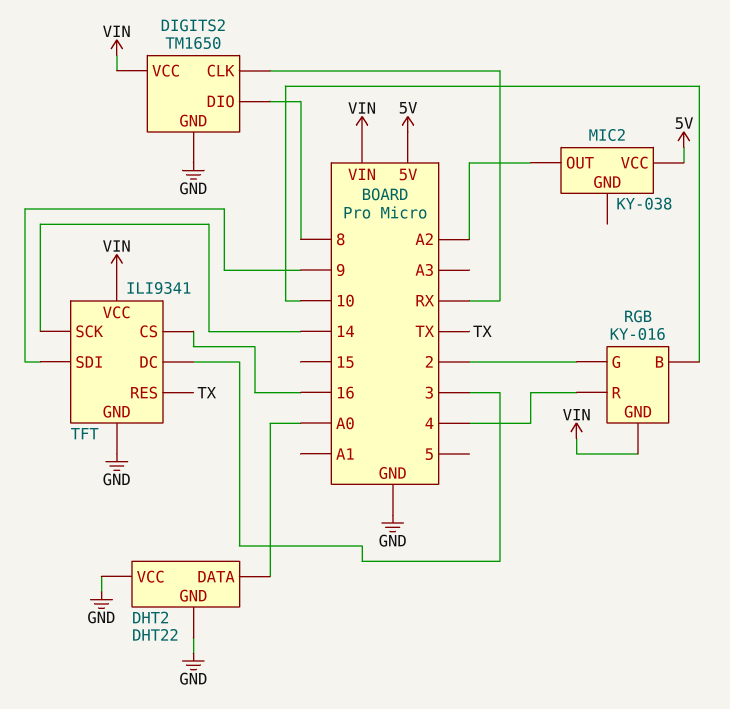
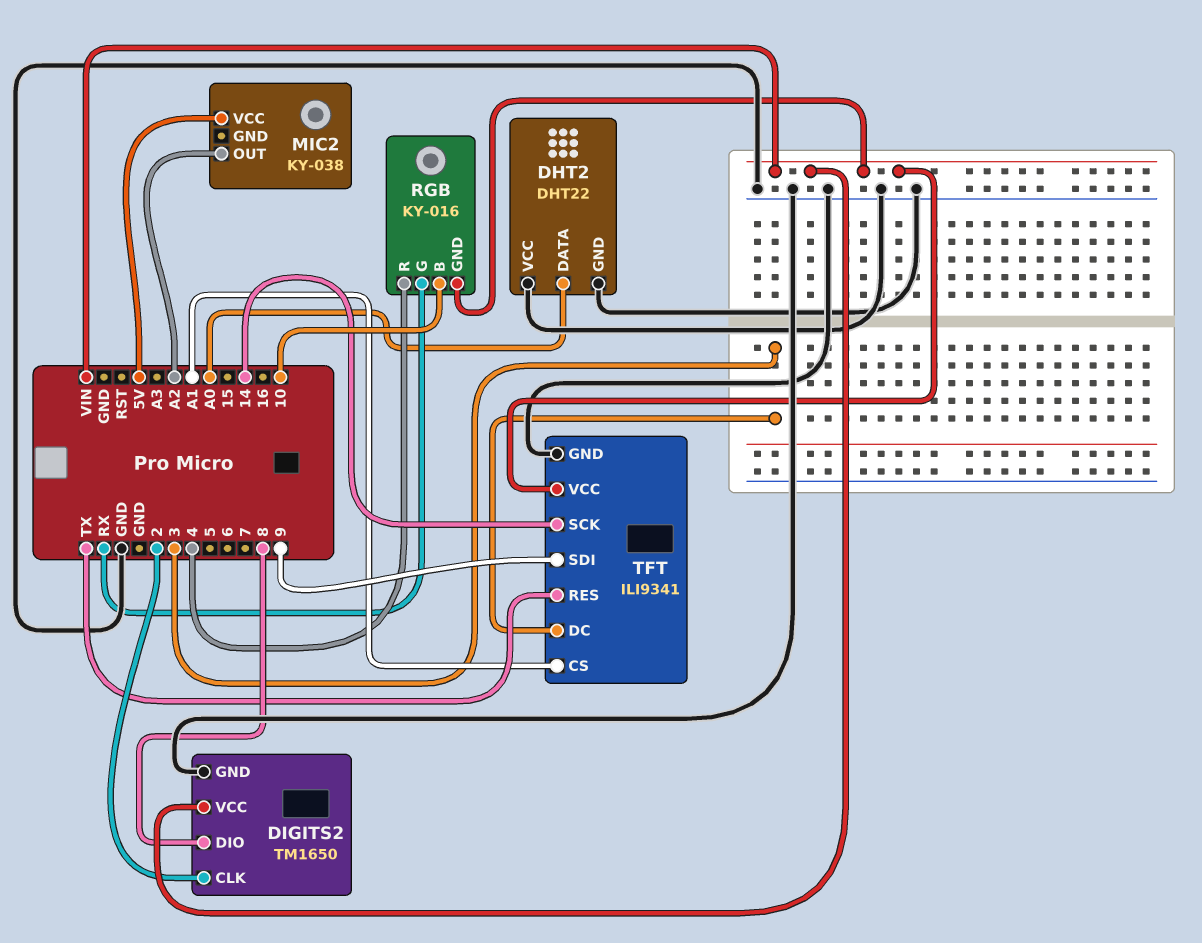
DIGITS2 pin CLK: RX -> 2
RGB pin G: 2 -> RX
TFT pin CS: 16 -> A1

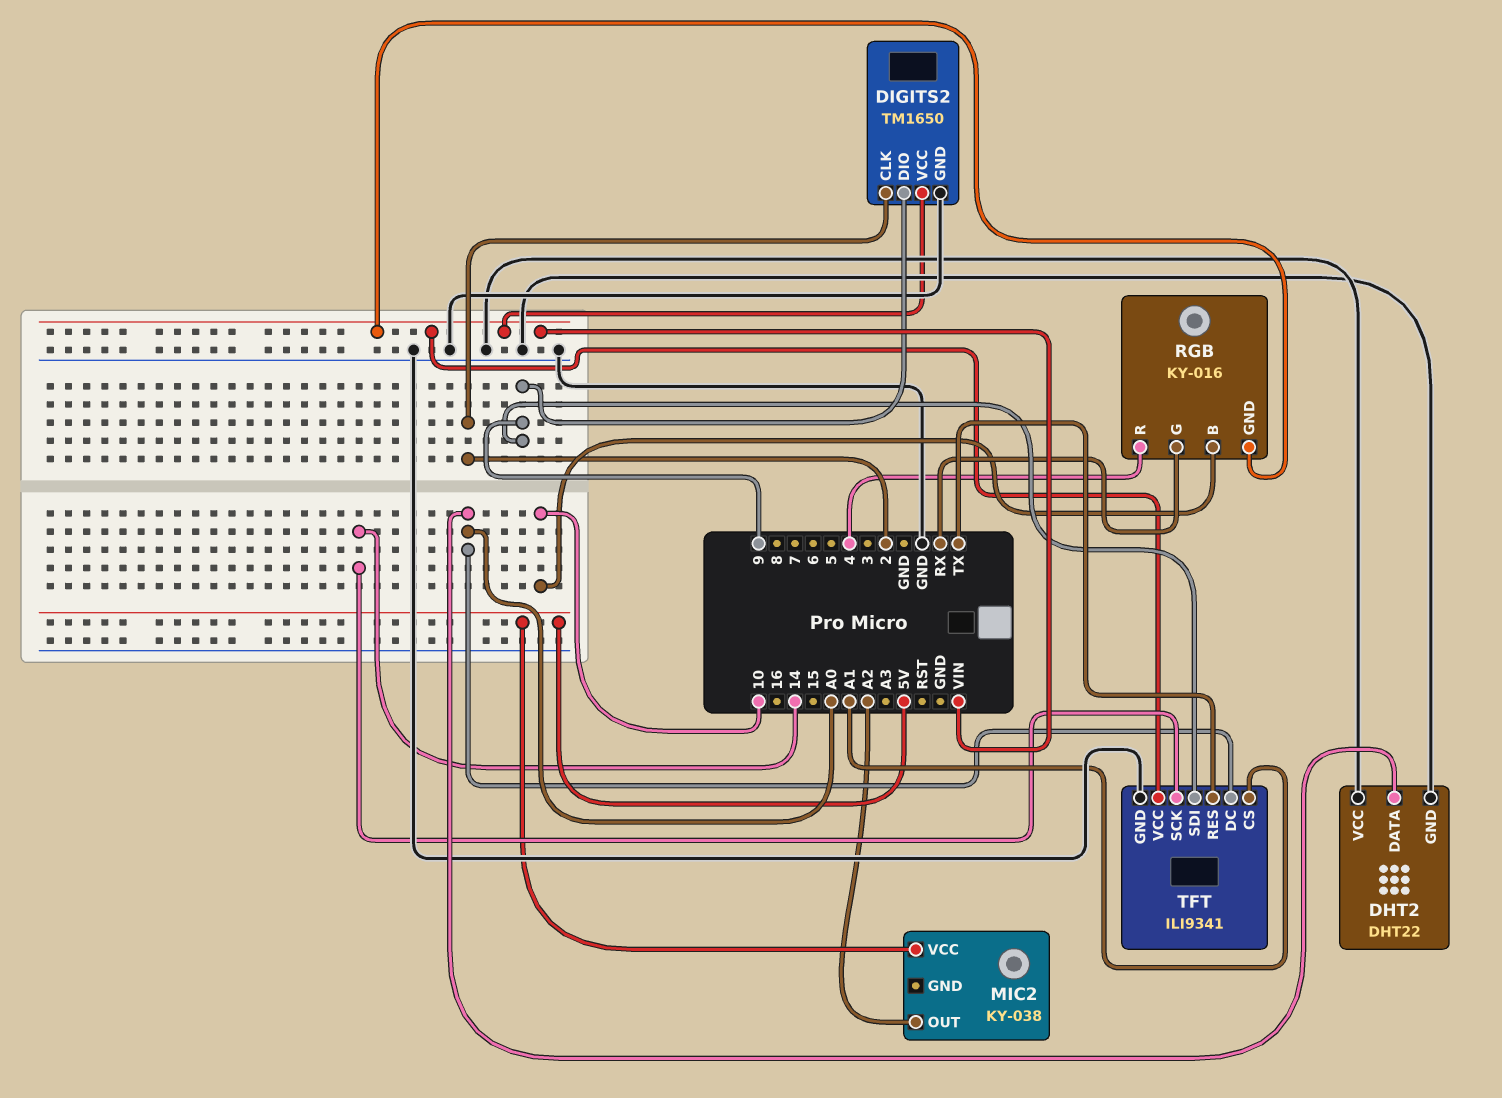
DIGITS2 pin DIO: 8 -> 9
TFT pin DC: 3 -> A0

